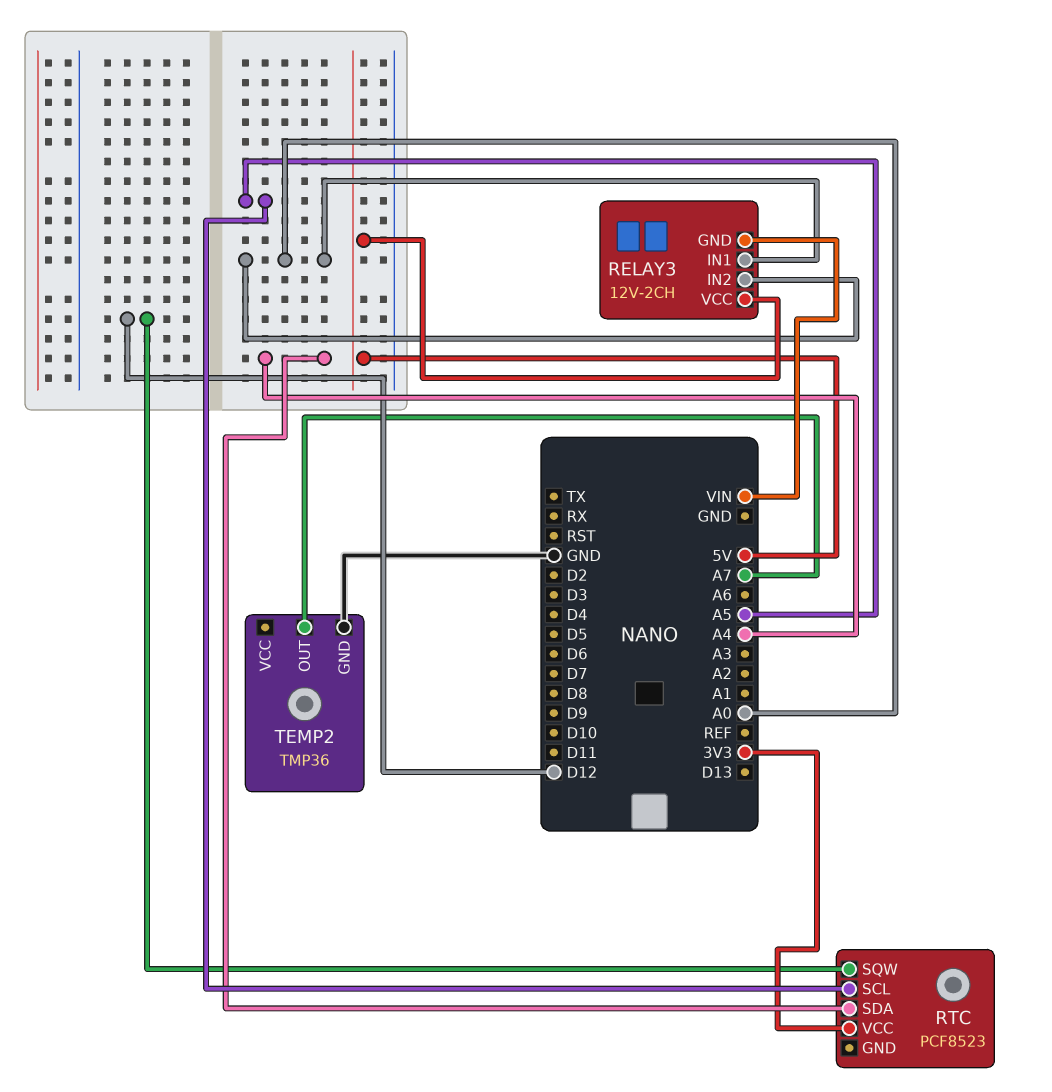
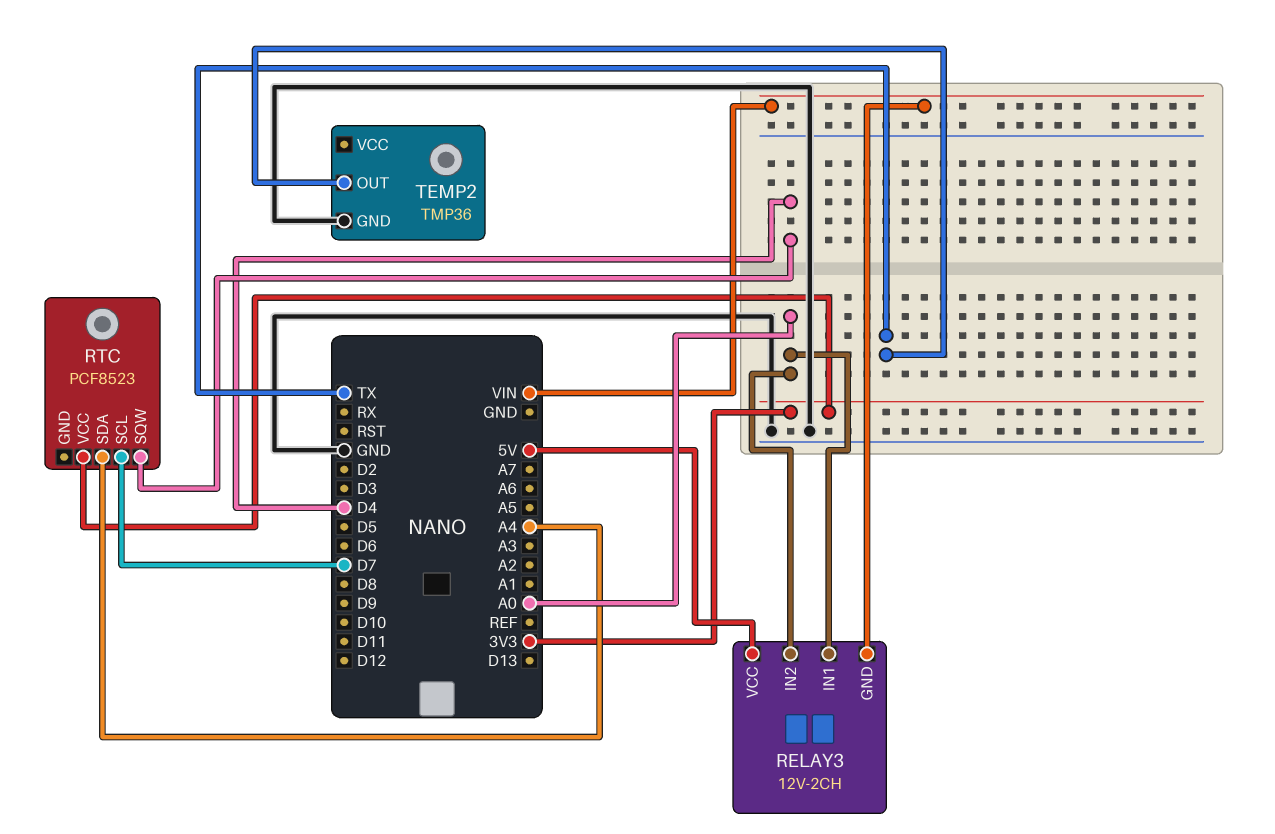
RTC pin SCL: A5 -> D7
RTC pin SQW: D12 -> D4
TEMP2 pin OUT: A7 -> TX

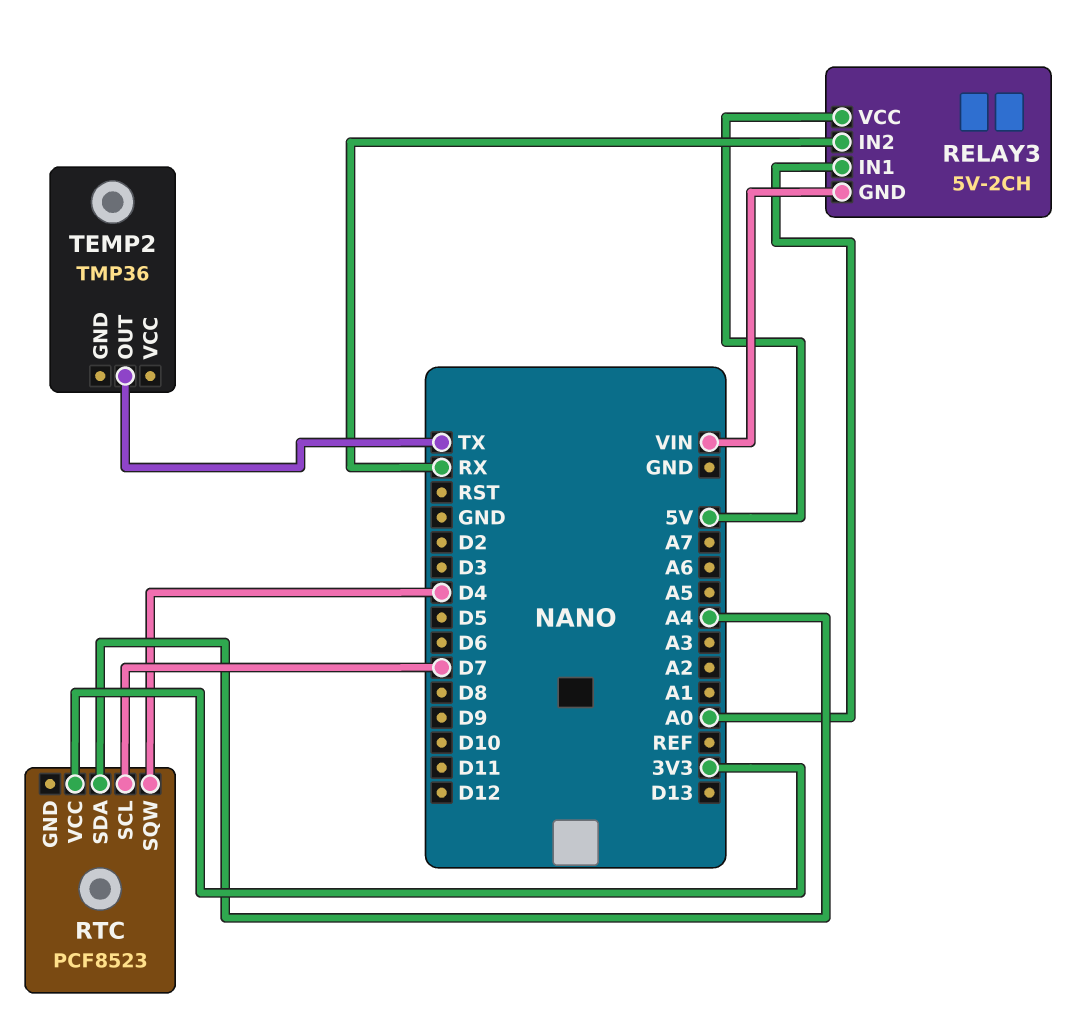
RELAY3: 12V-2CH -> 5V-2CH
RELAY3 pin IN2: A0 -> RX
TEMP2 pin GND: GND -> none

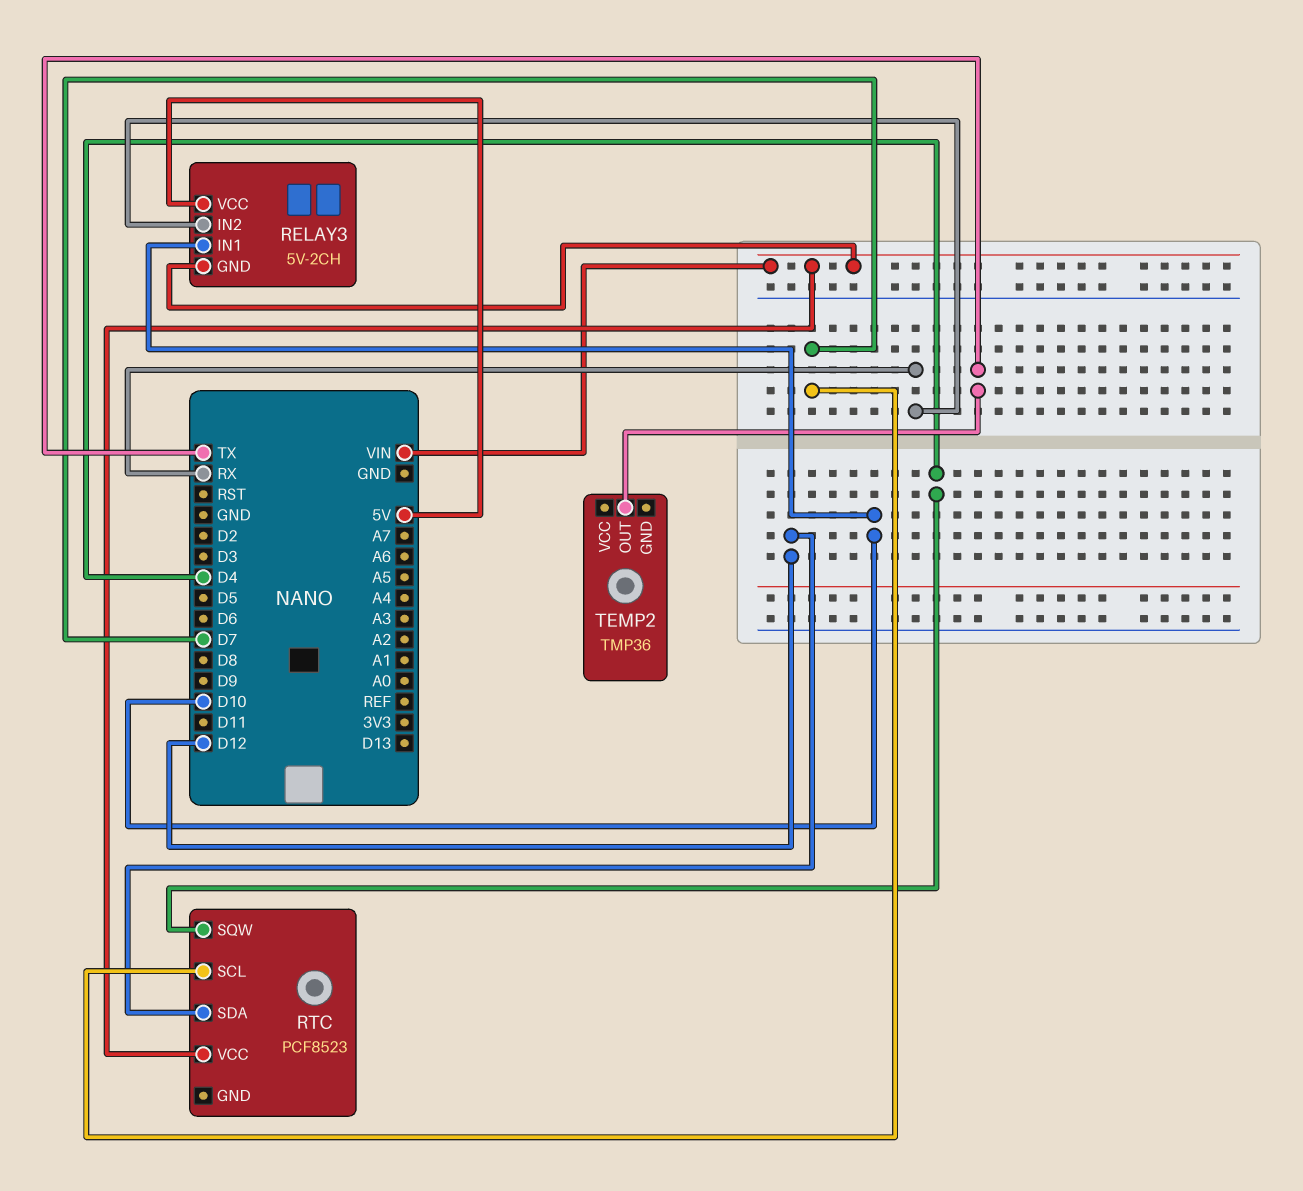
RELAY3 pin IN1: A0 -> D10
RTC pin SDA: A4 -> D12
RTC pin VCC: 3V3 -> VIN

